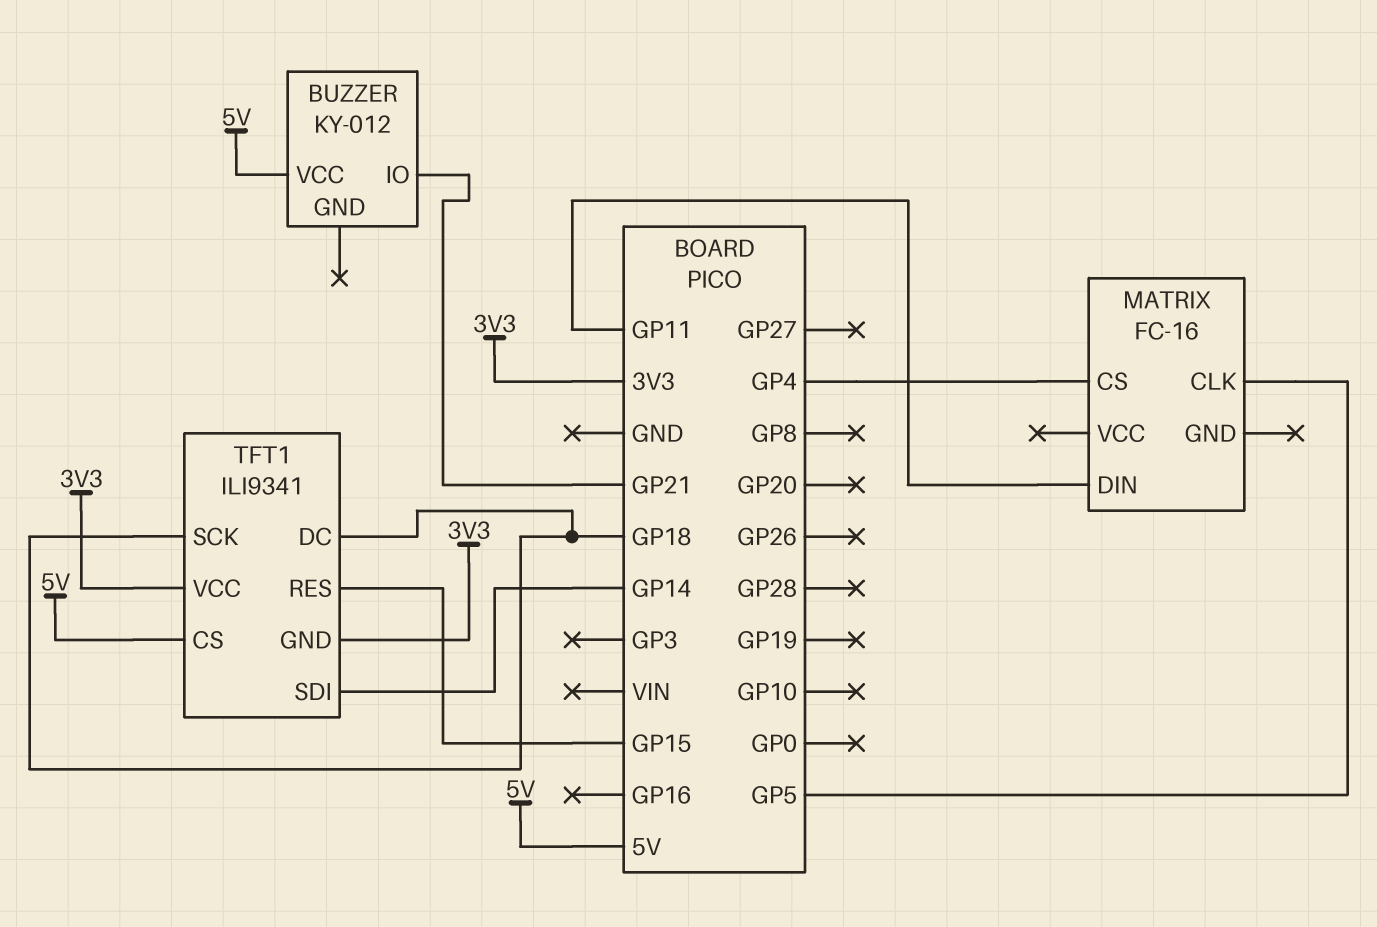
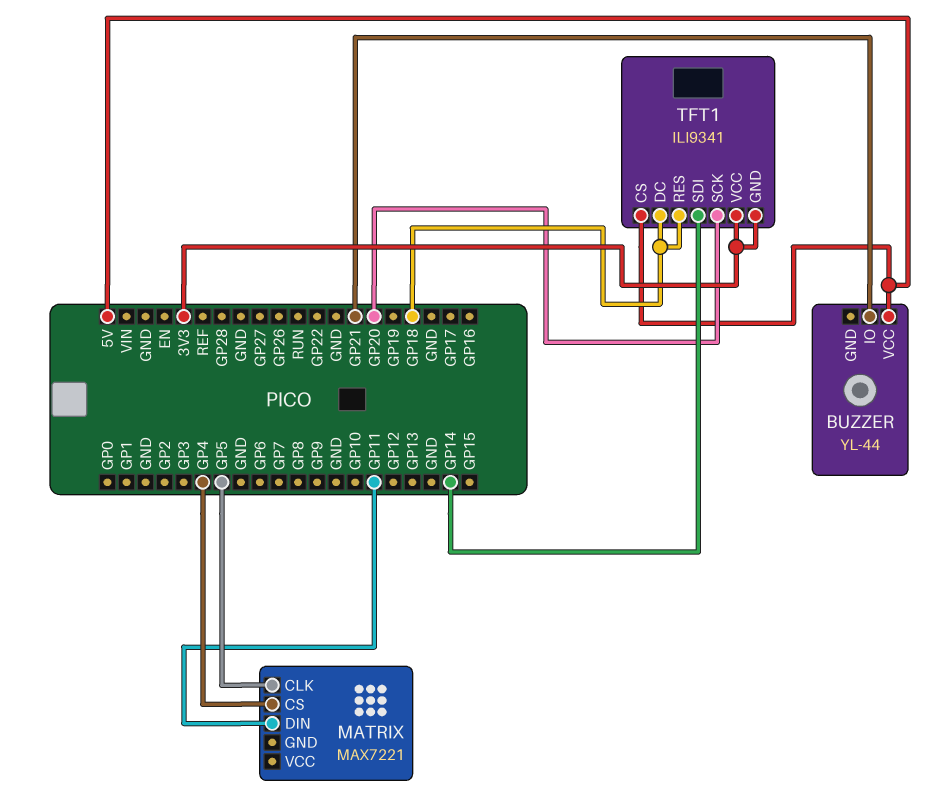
BUZZER: KY-012 -> YL-44
MATRIX: FC-16 -> MAX7221
TFT1 pin RES: GP15 -> GP18
TFT1 pin SCK: GP18 -> GP20

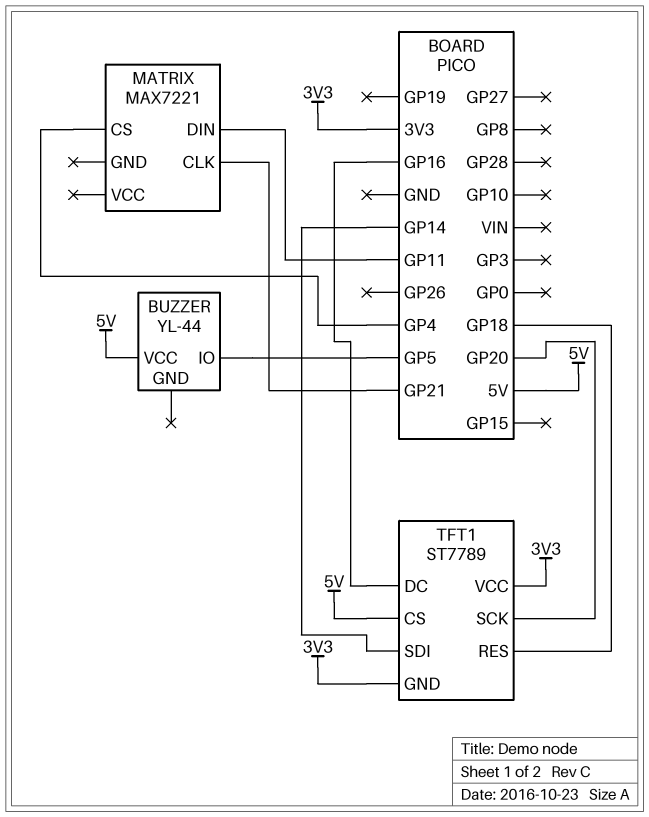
BUZZER pin IO: GP21 -> GP5
MATRIX pin CLK: GP5 -> GP21
TFT1: ILI9341 -> ST7789
TFT1 pin DC: GP18 -> GP16

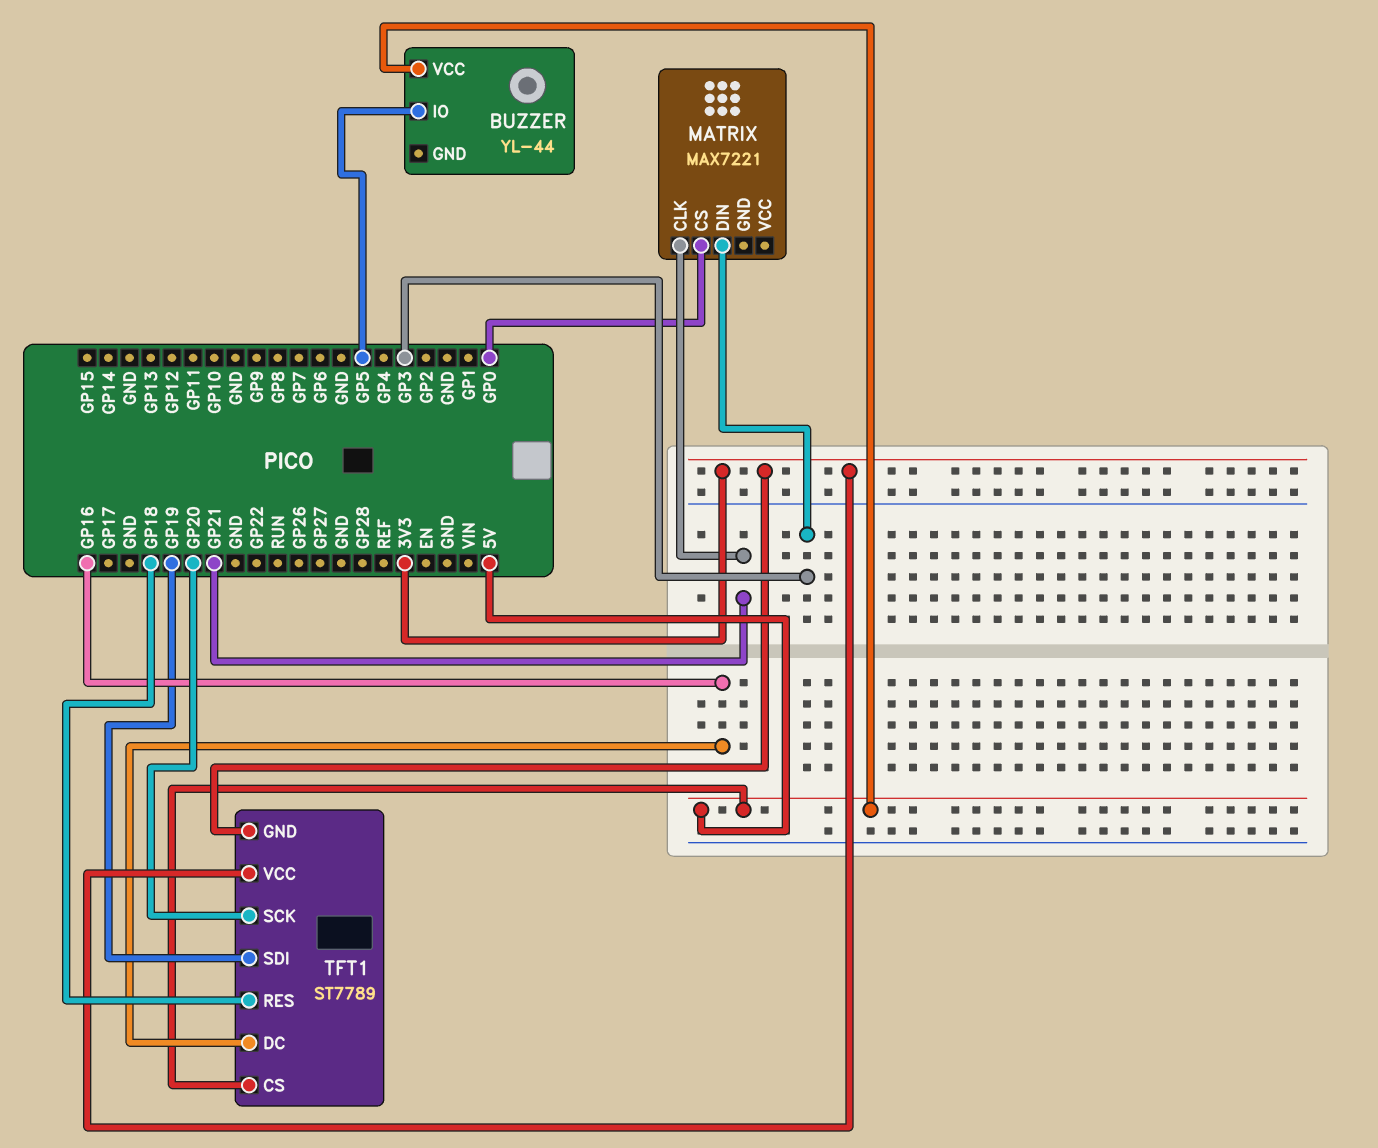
MATRIX pin CS: GP4 -> GP0
MATRIX pin DIN: GP11 -> GP3
TFT1 pin SDI: GP14 -> GP19

